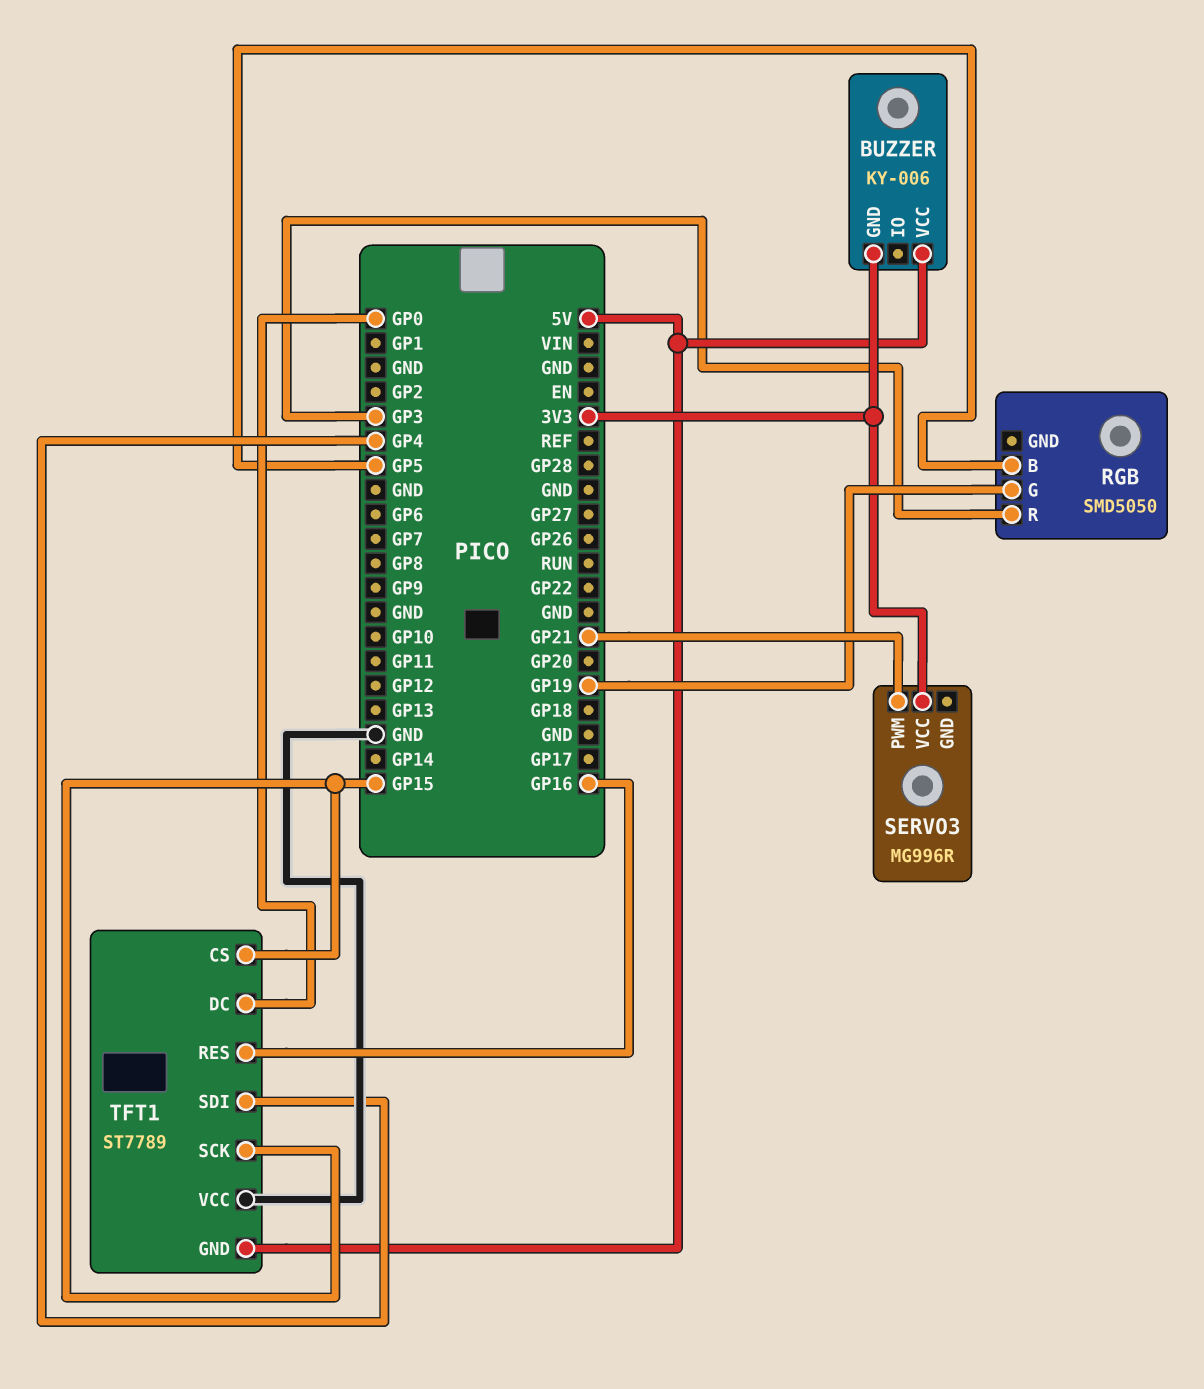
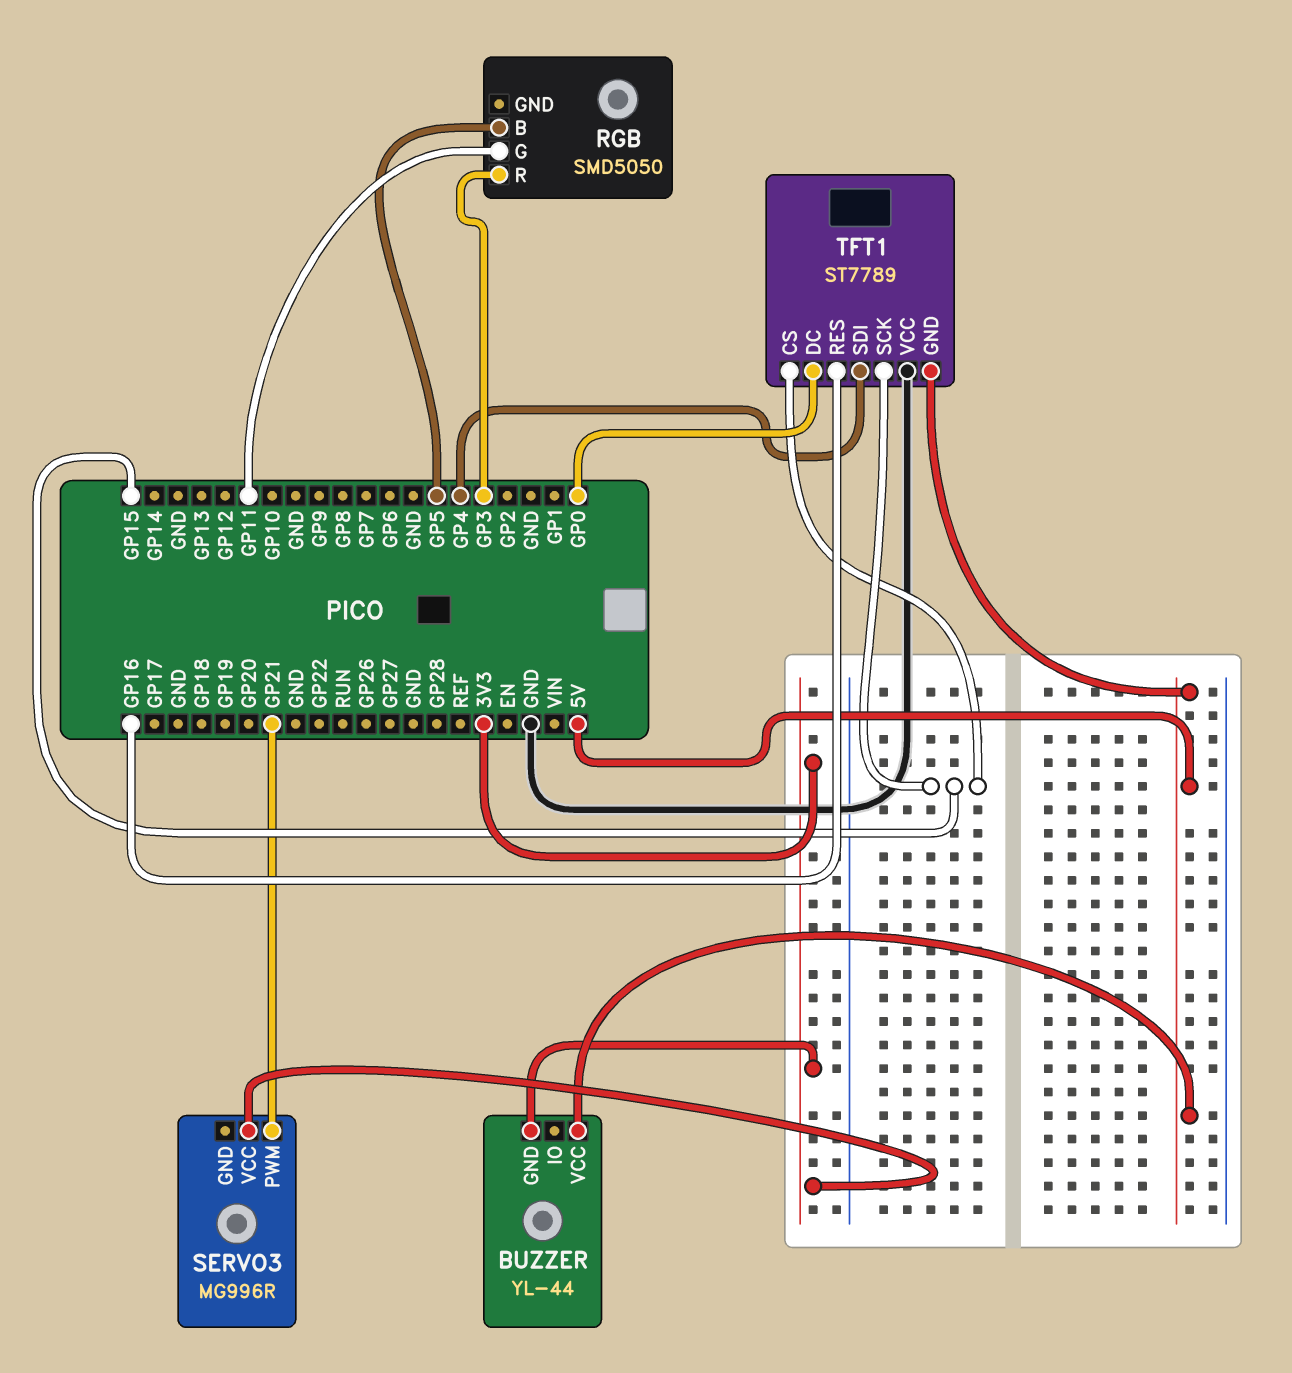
BUZZER: KY-006 -> YL-44
RGB pin G: GP19 -> GP11

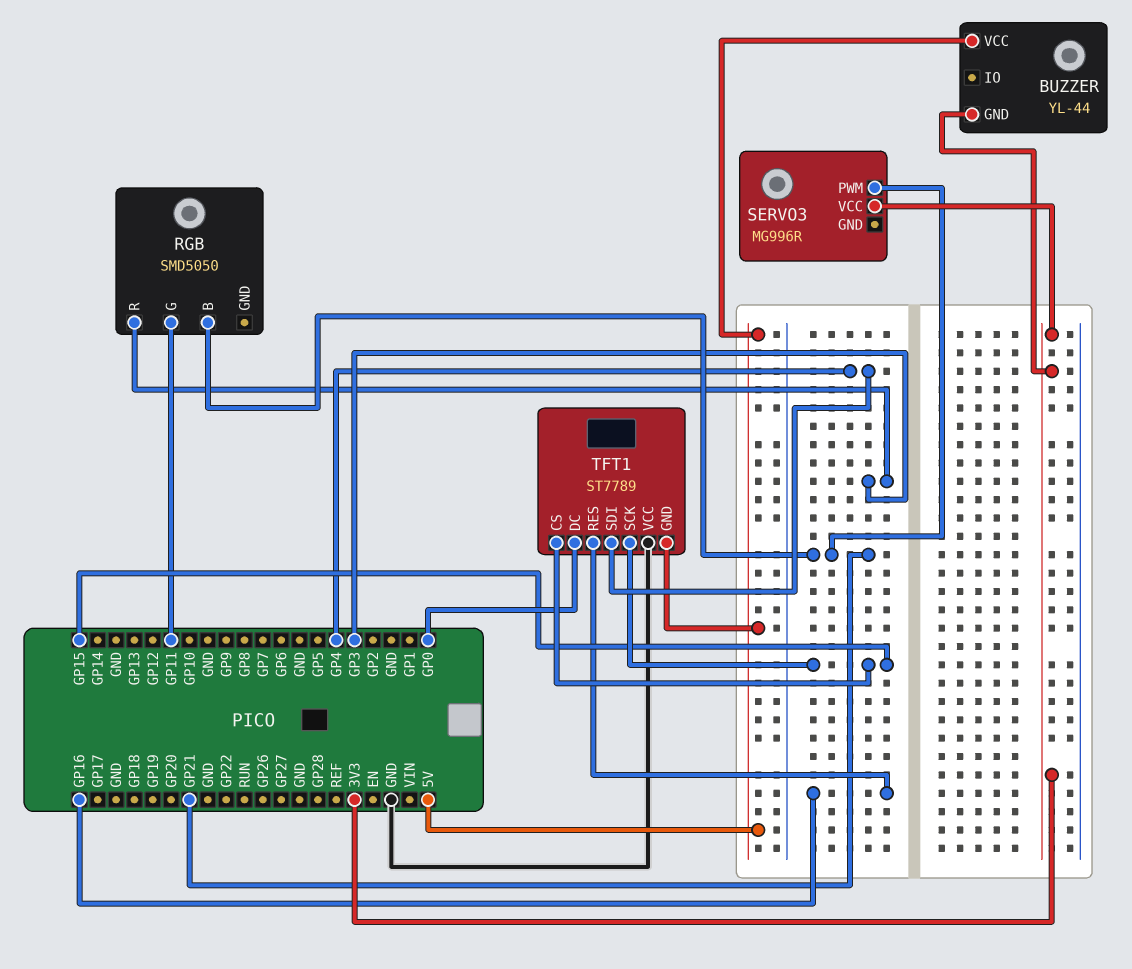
RGB pin B: GP5 -> GP21

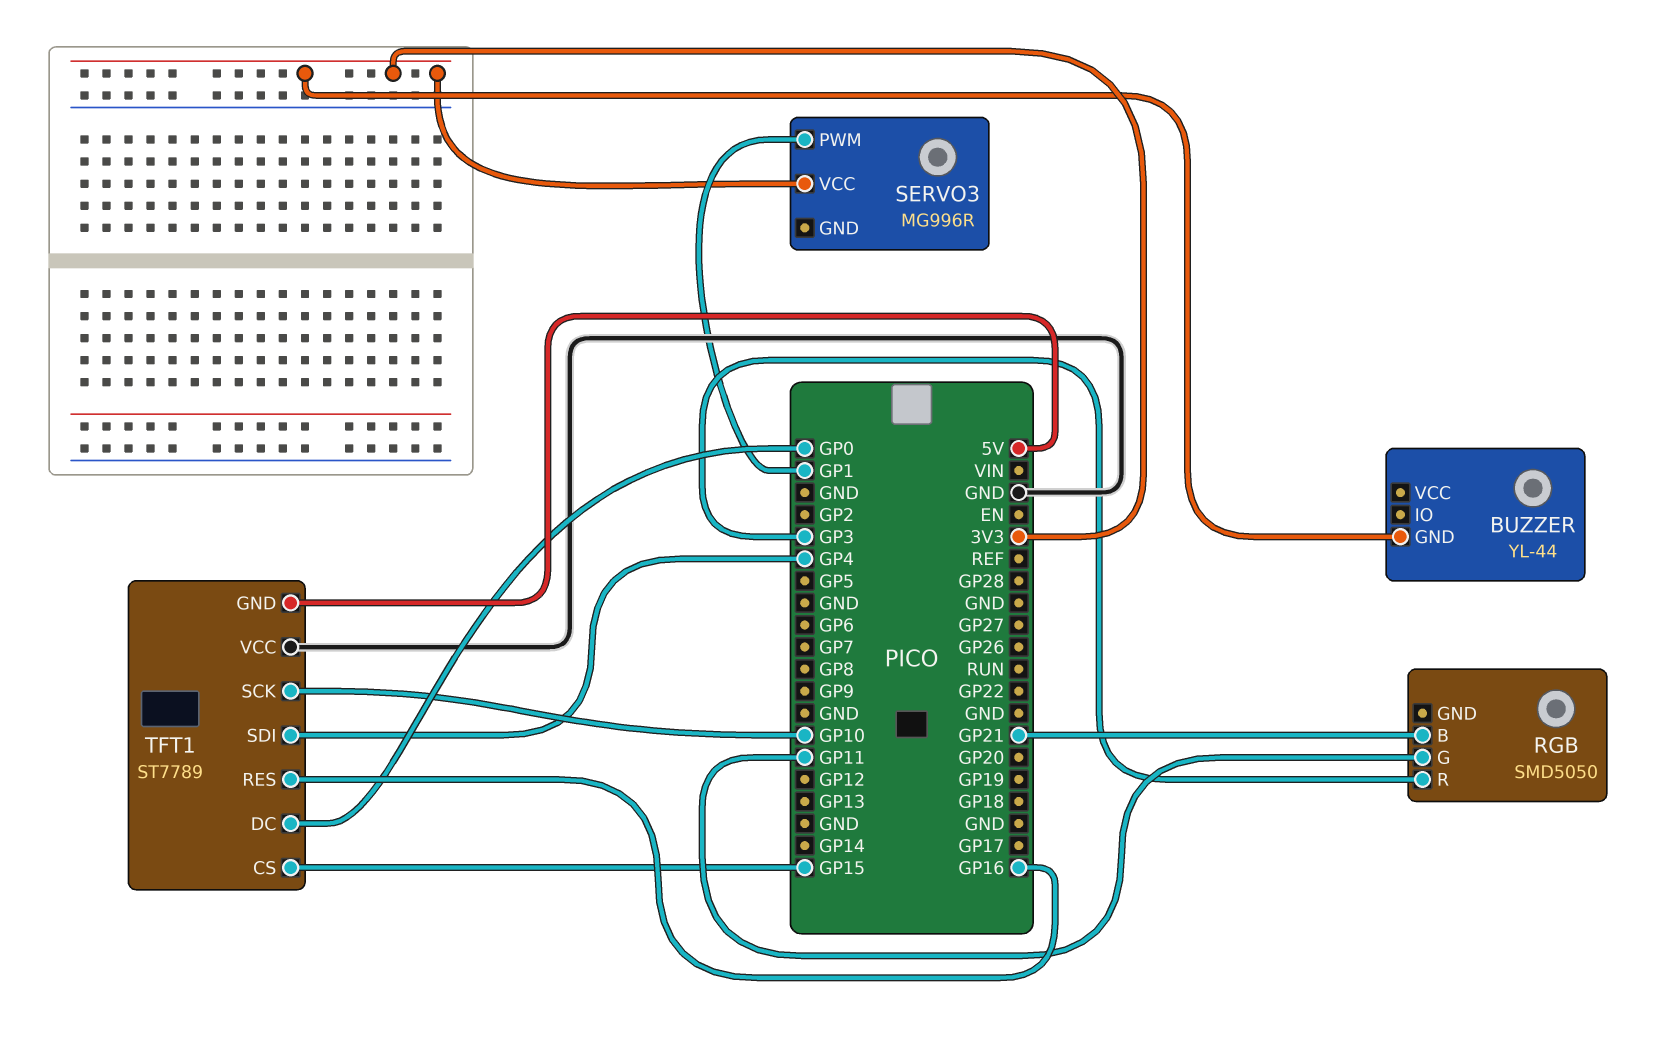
BUZZER pin VCC: 5V -> none
SERVO3 pin PWM: GP21 -> GP1
TFT1 pin SCK: GP15 -> GP10

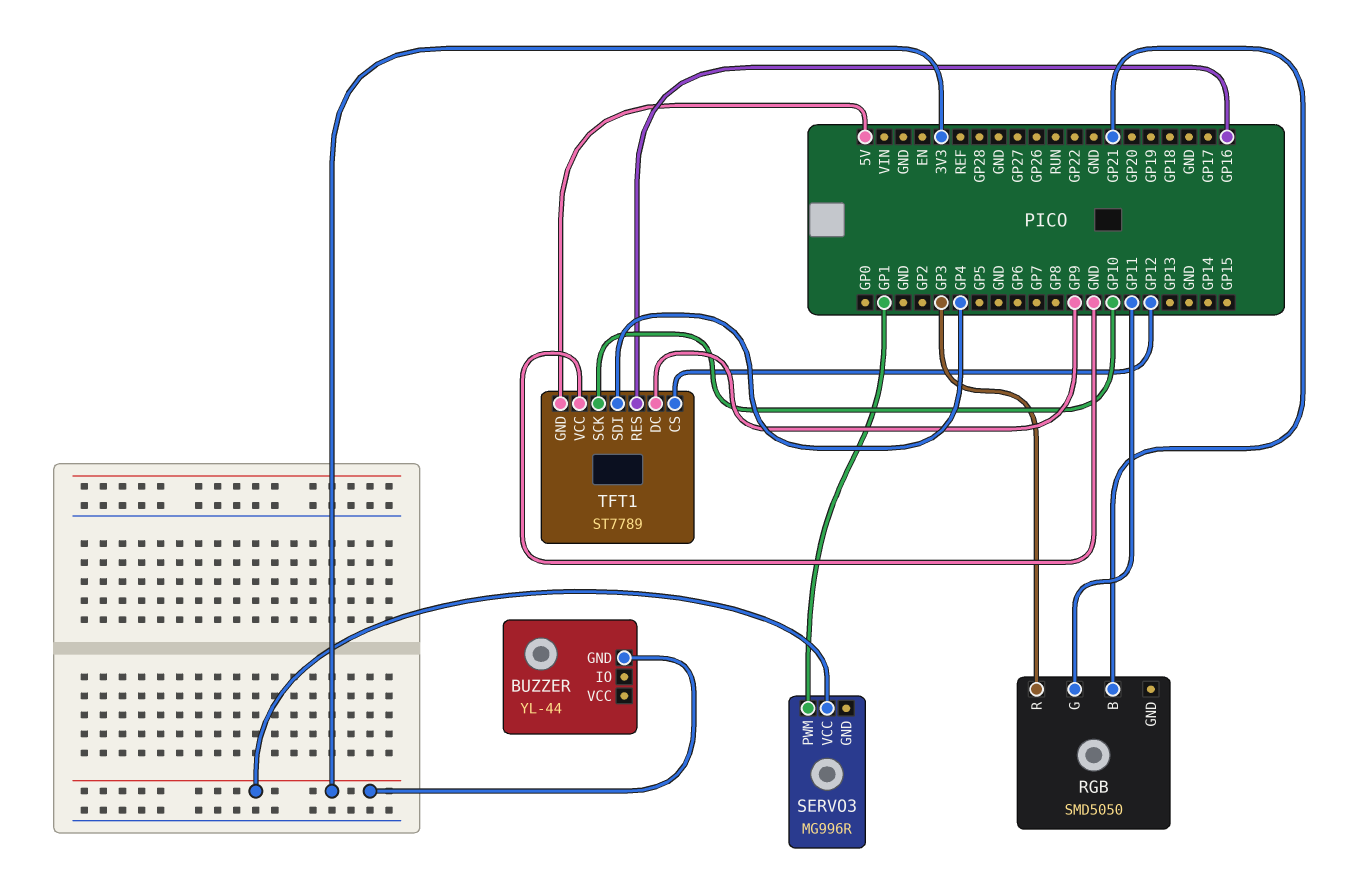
TFT1 pin CS: GP15 -> GP12
TFT1 pin DC: GP0 -> GP9

